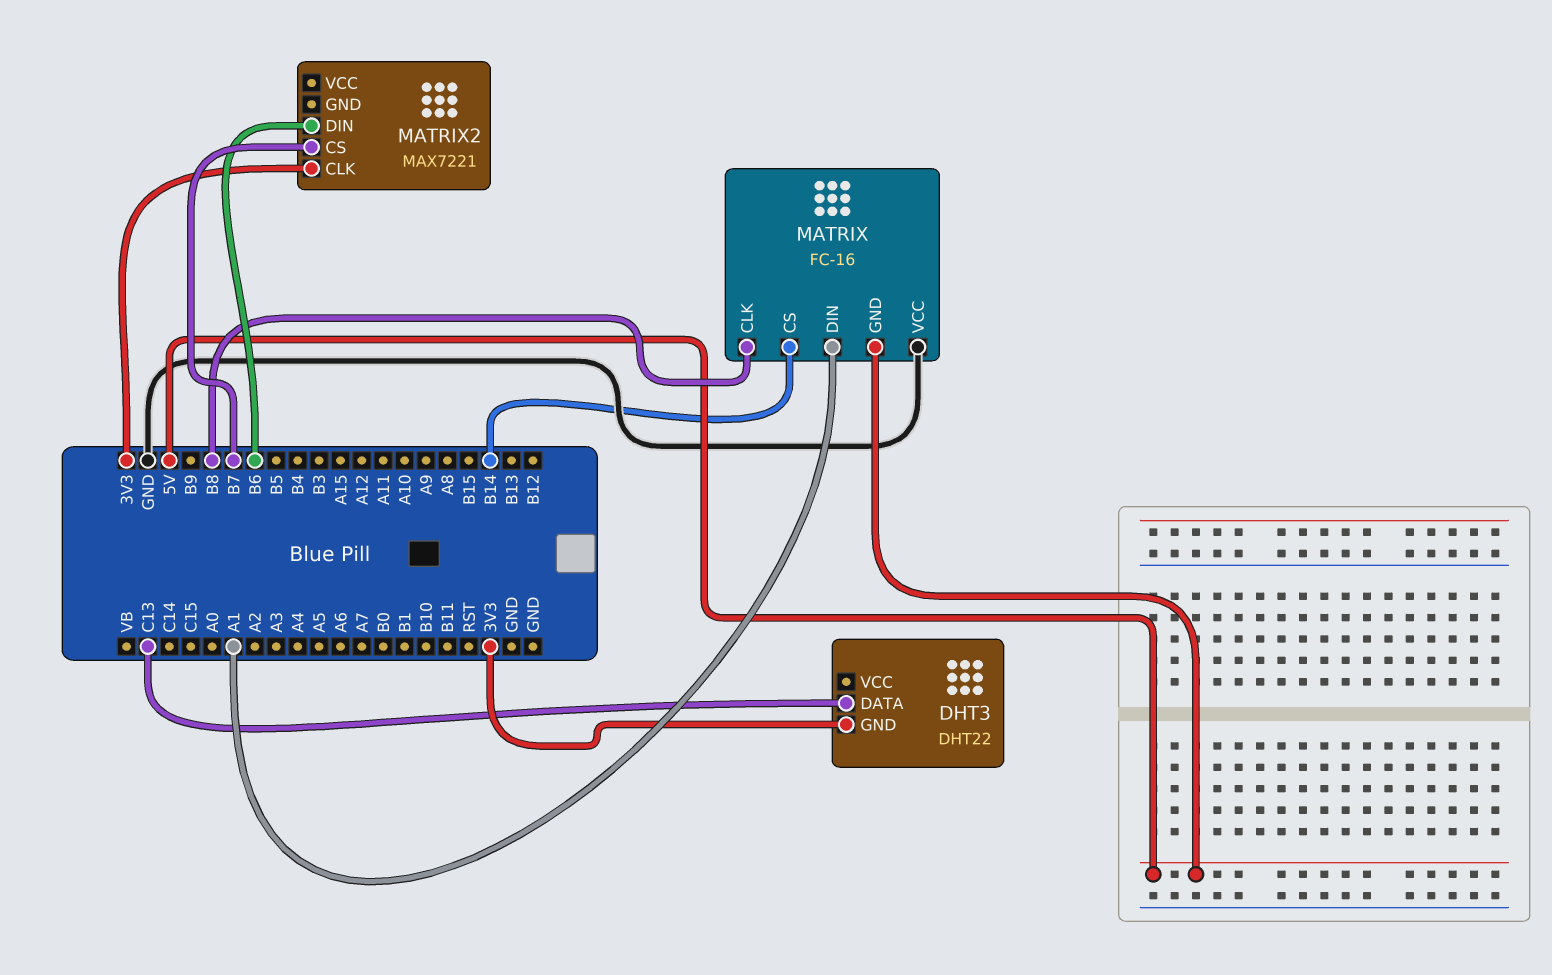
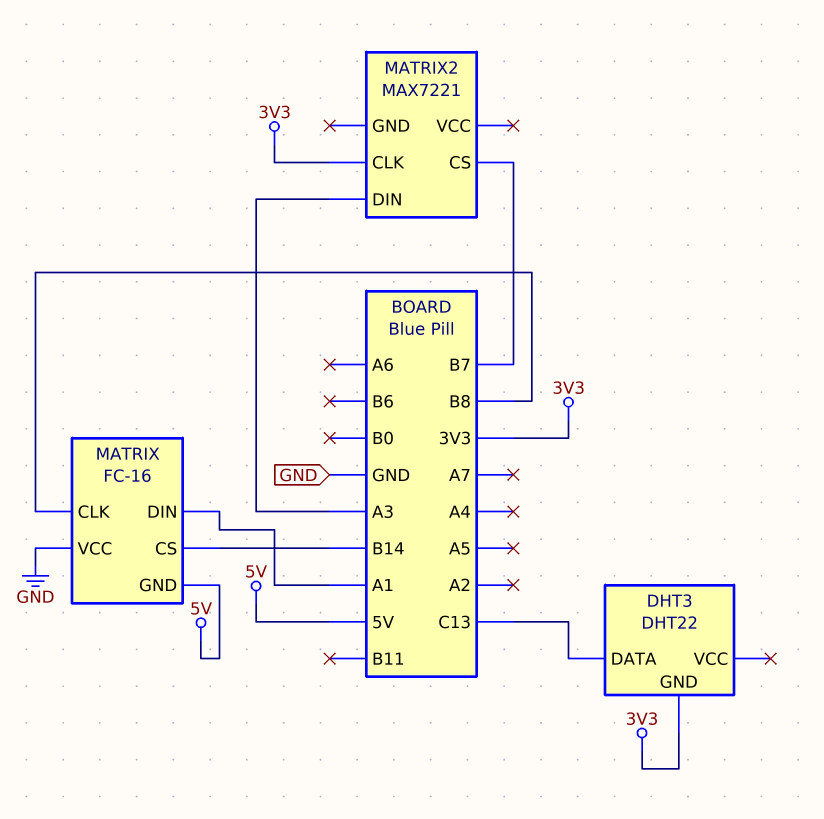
MATRIX2 pin DIN: B6 -> A3

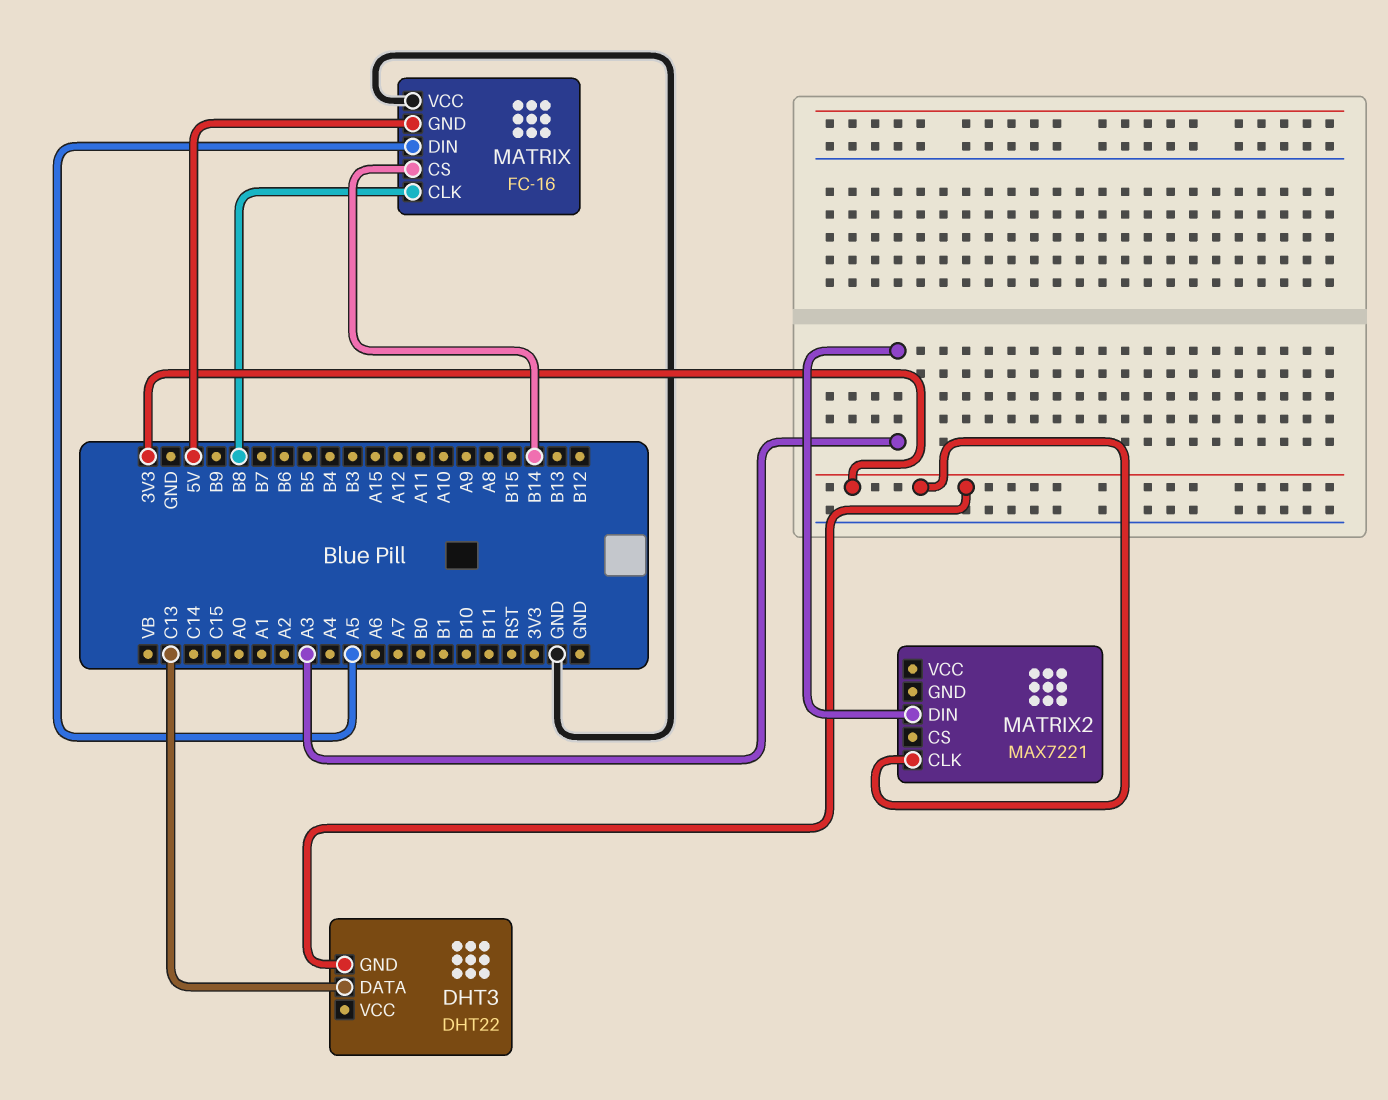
MATRIX pin DIN: A1 -> A5
MATRIX2 pin CS: B7 -> none

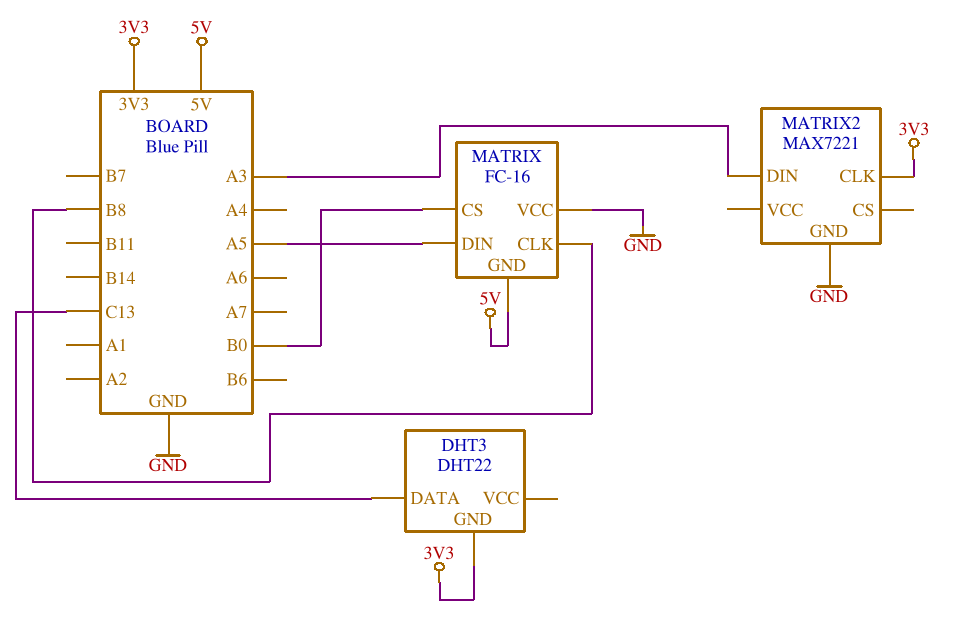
MATRIX pin CS: B14 -> B0
MATRIX2 pin GND: none -> GND

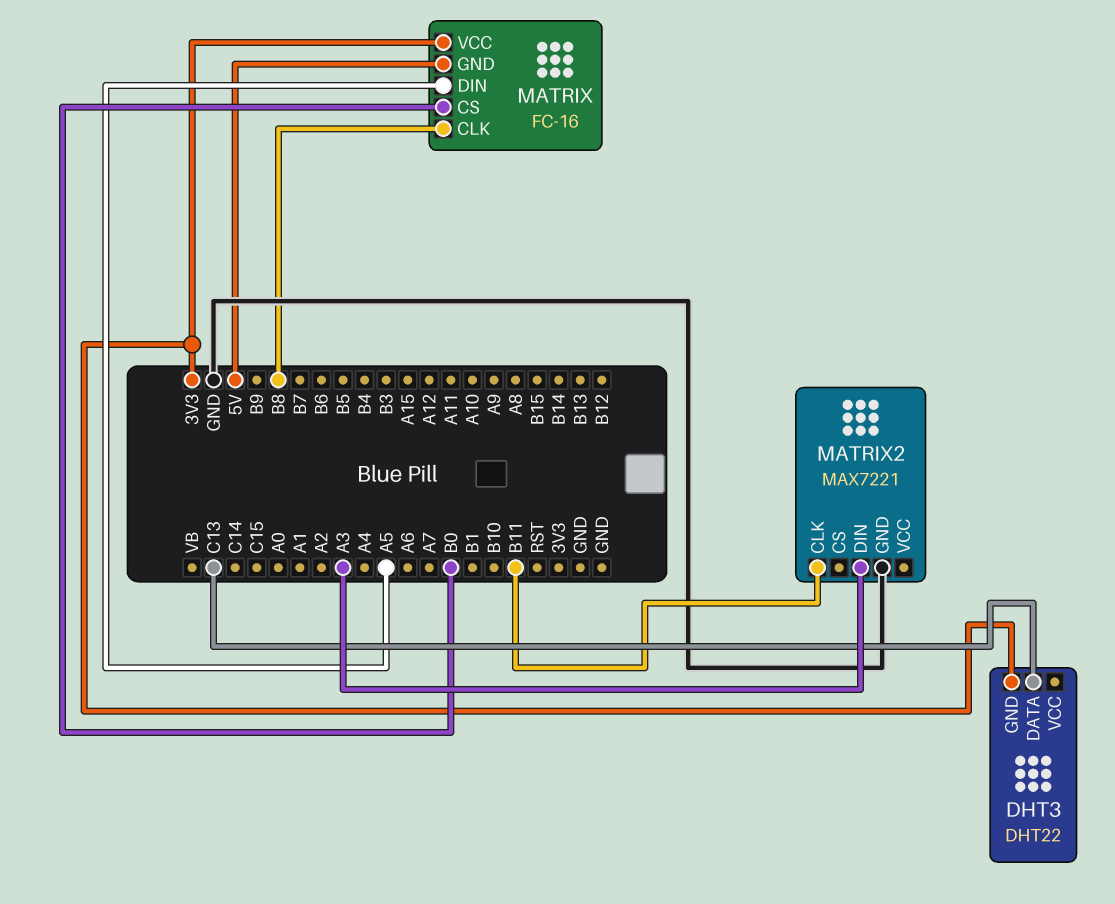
MATRIX pin VCC: GND -> 3V3
MATRIX2 pin CLK: 3V3 -> B11

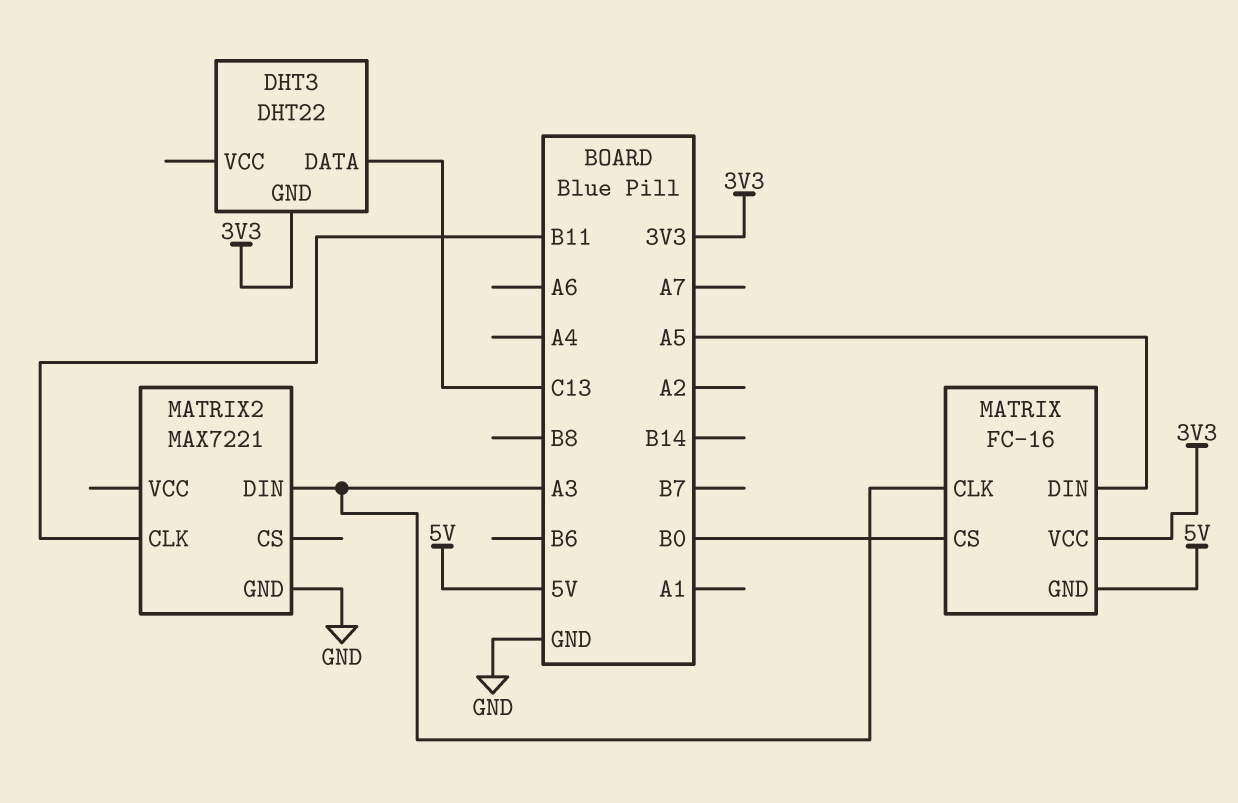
MATRIX pin CLK: B8 -> A3

